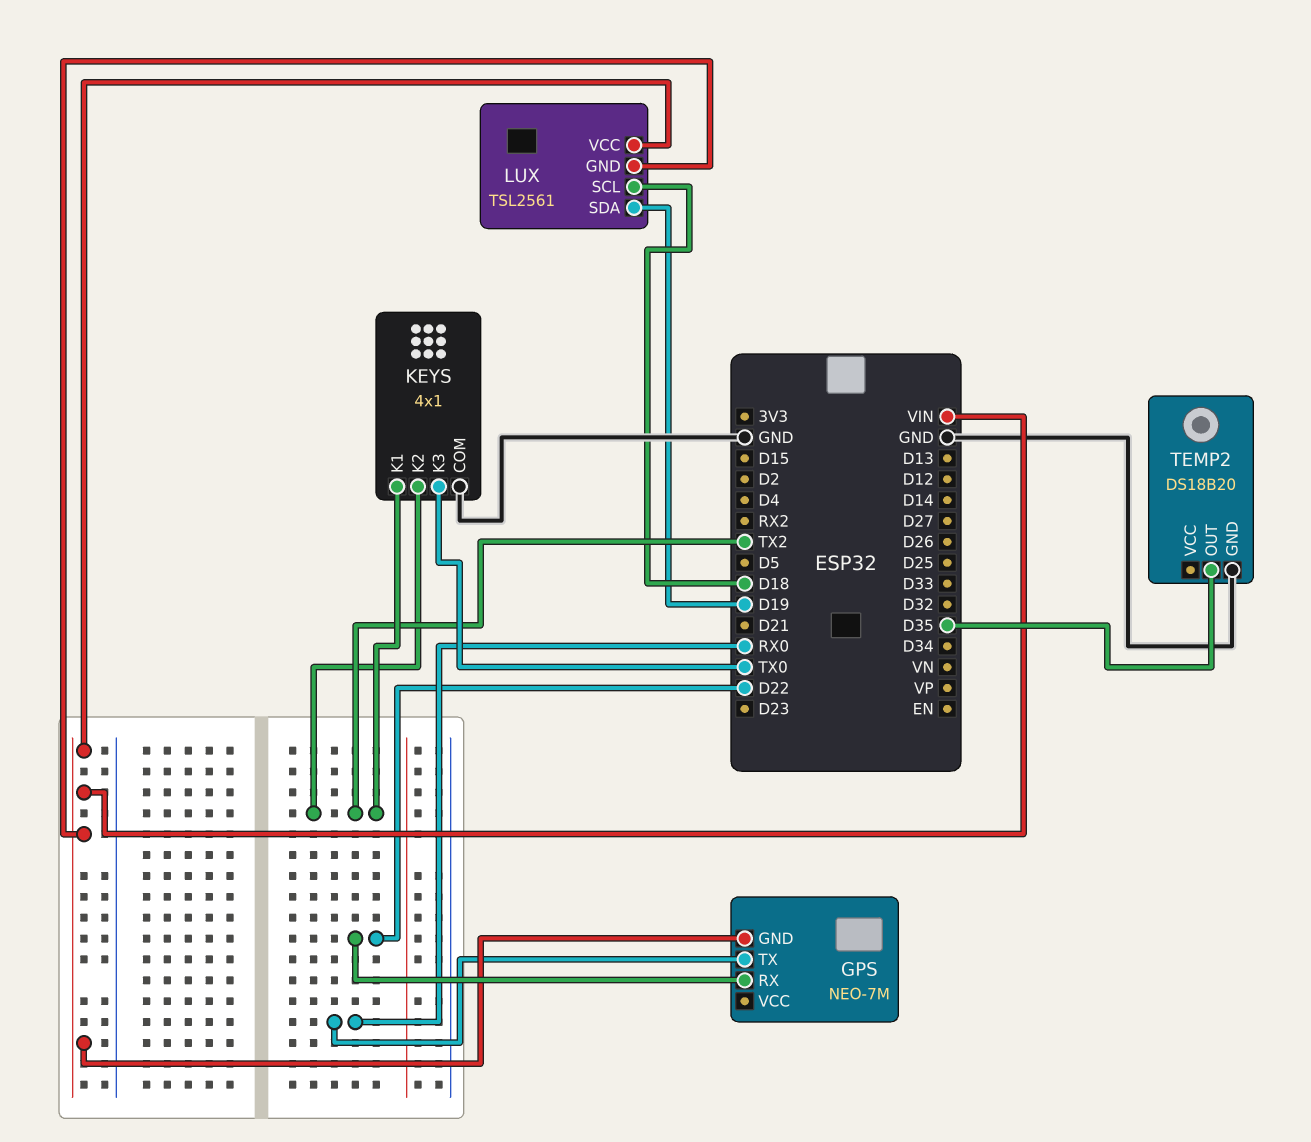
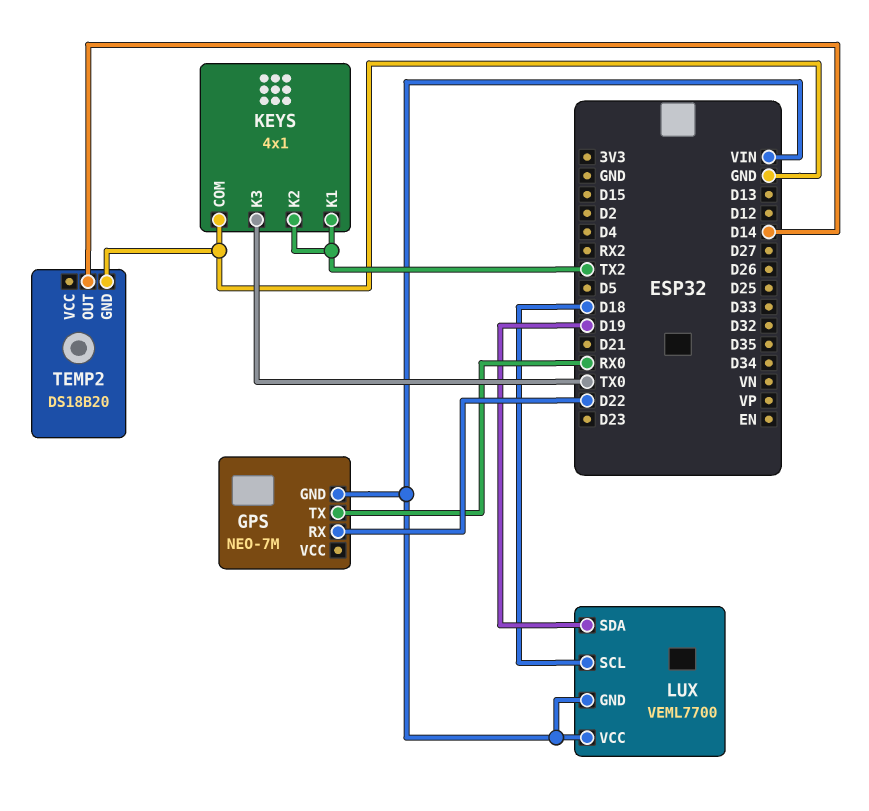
LUX: TSL2561 -> VEML7700
TEMP2 pin OUT: D35 -> D14

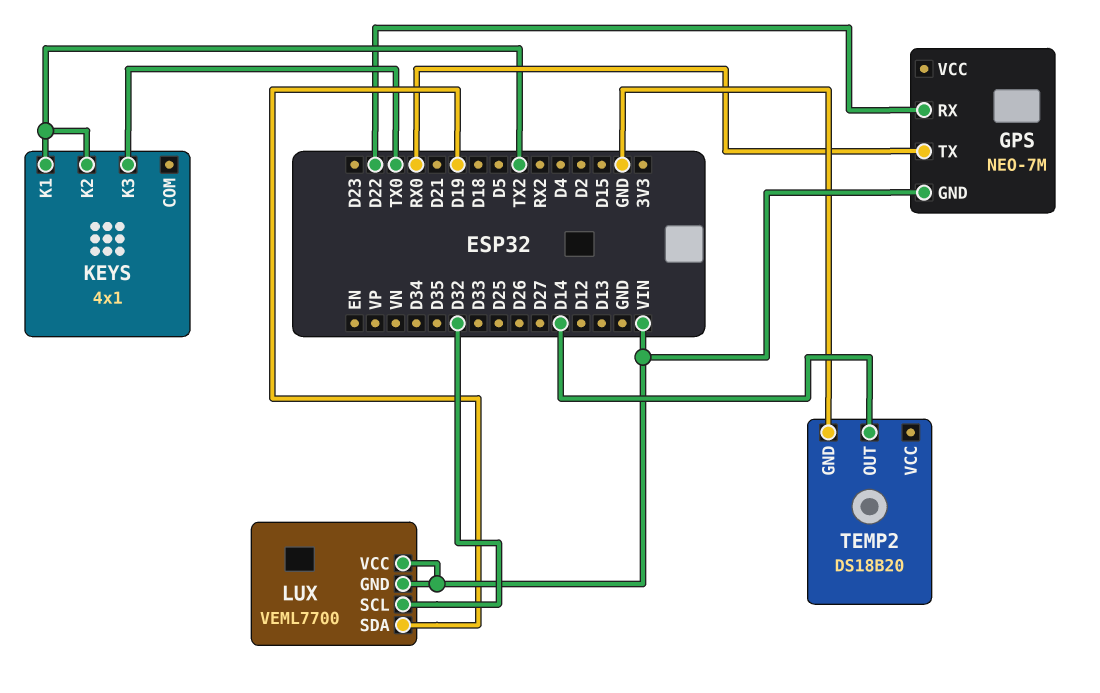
KEYS pin COM: GND -> none
LUX pin SCL: D18 -> D32

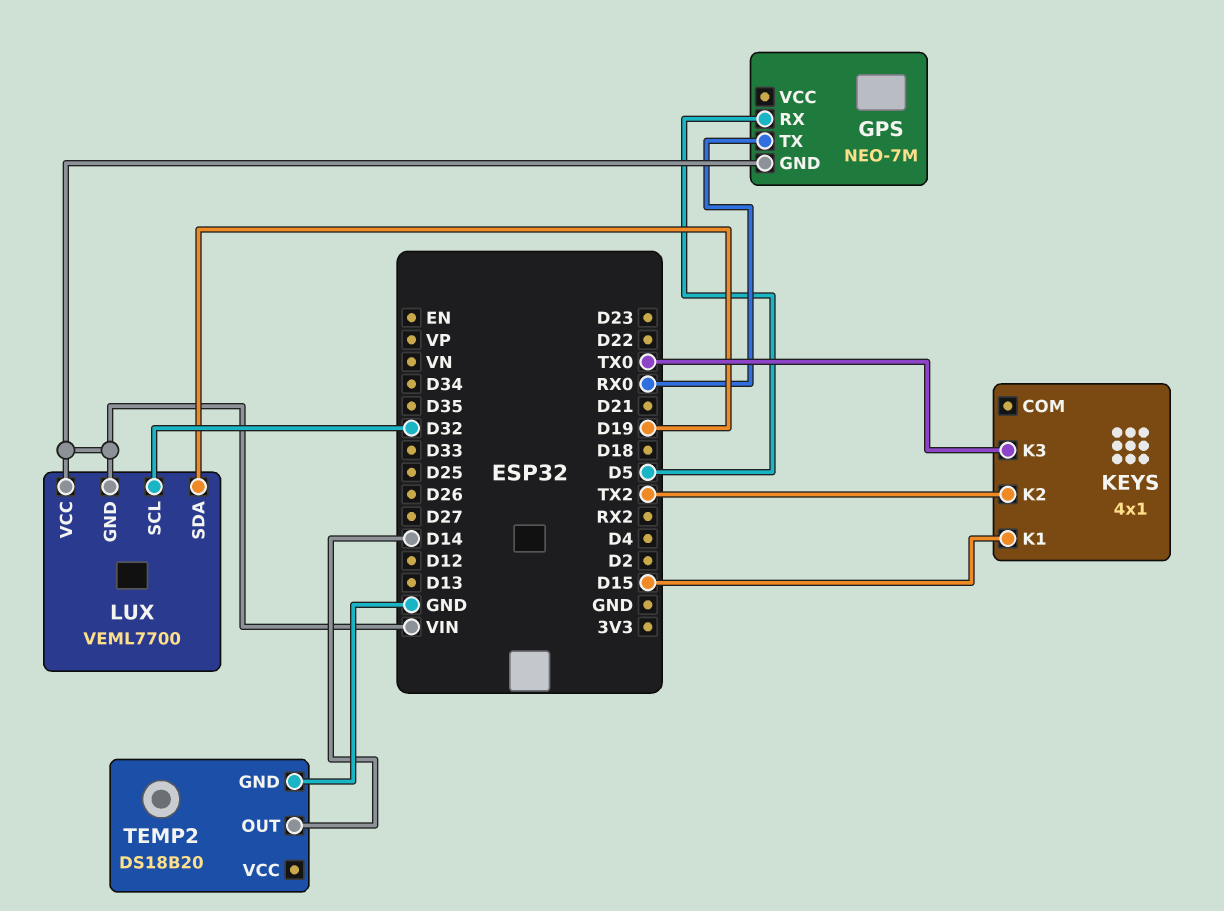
GPS pin RX: D22 -> D5
KEYS pin K1: TX2 -> D15

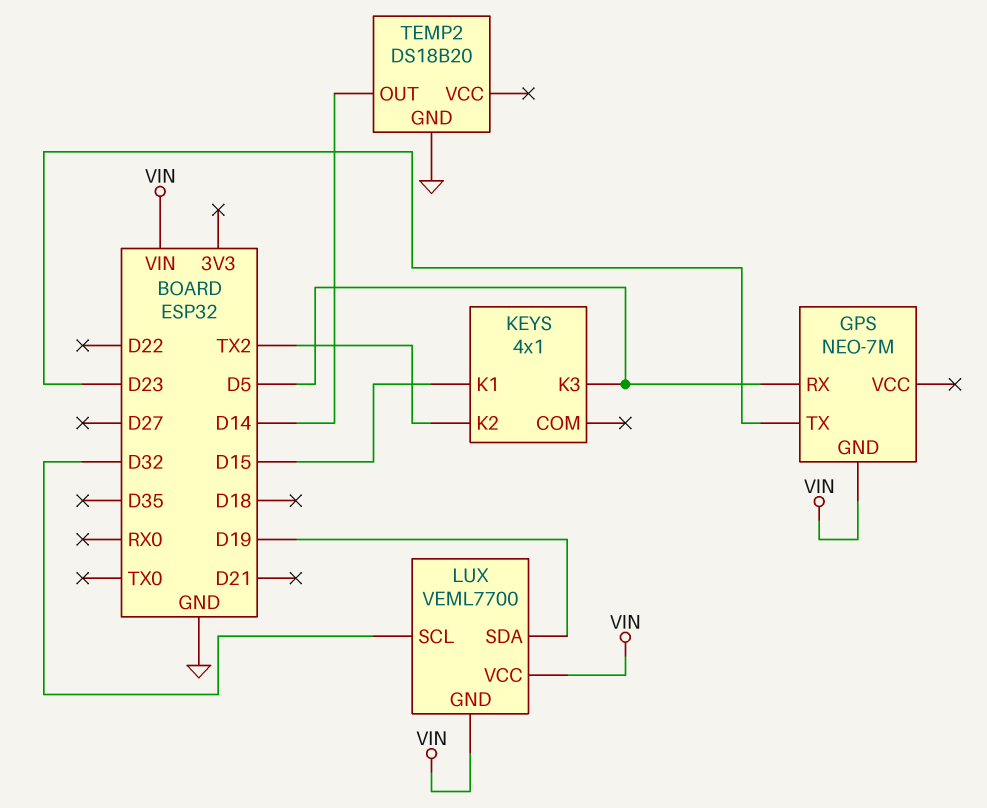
GPS pin TX: RX0 -> D23
KEYS pin K3: TX0 -> D5

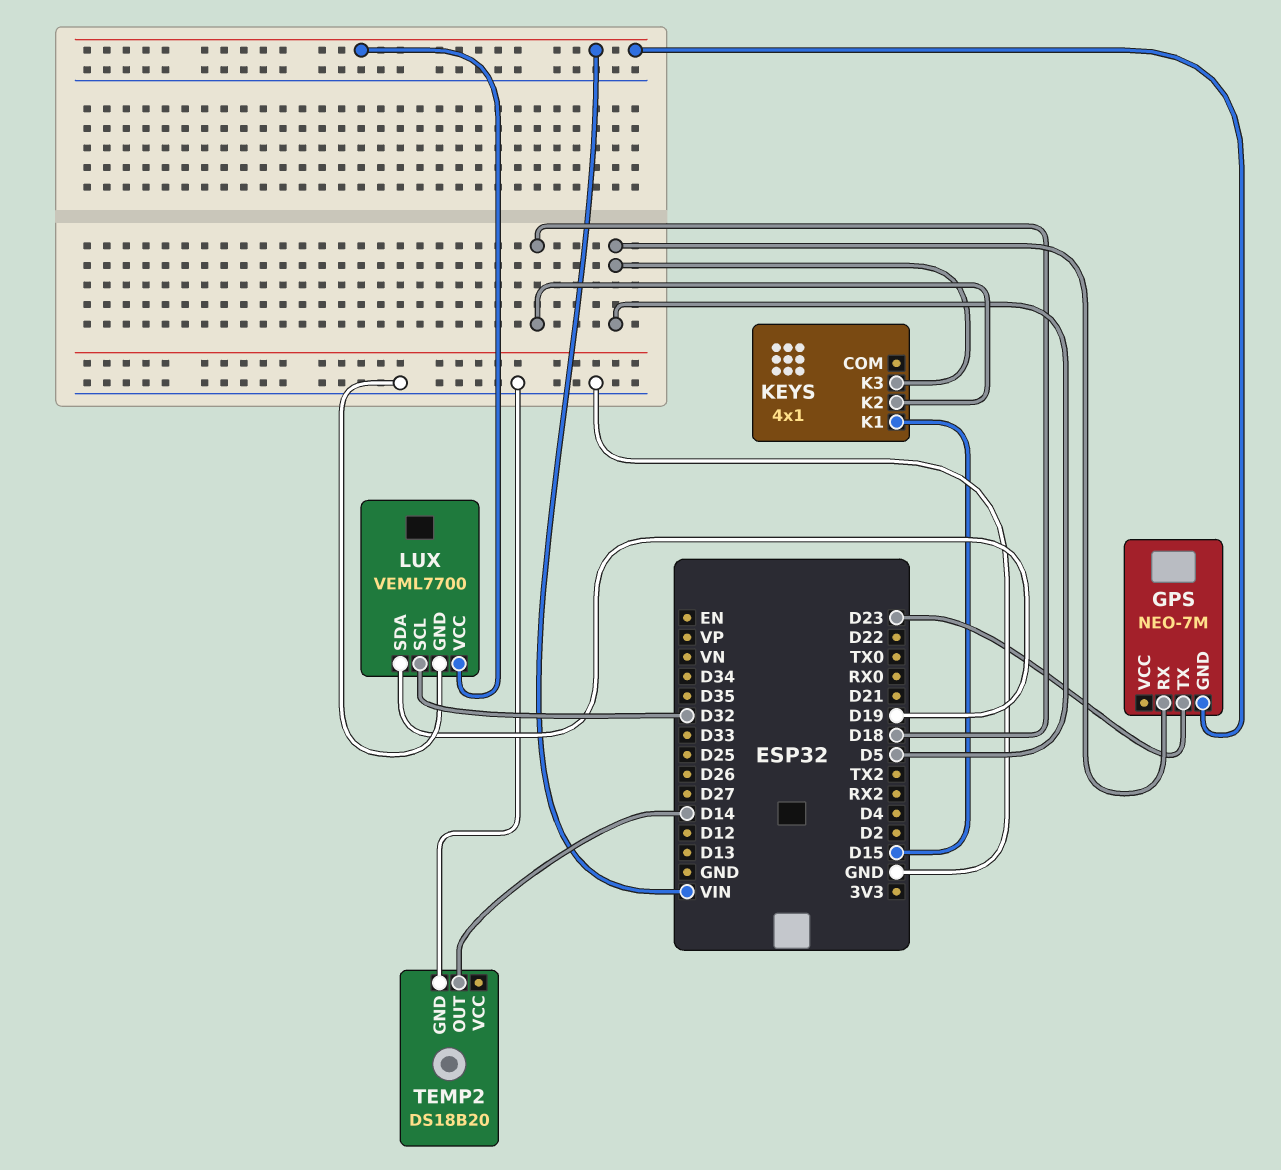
KEYS pin K2: TX2 -> D18
LUX pin GND: VIN -> GND

